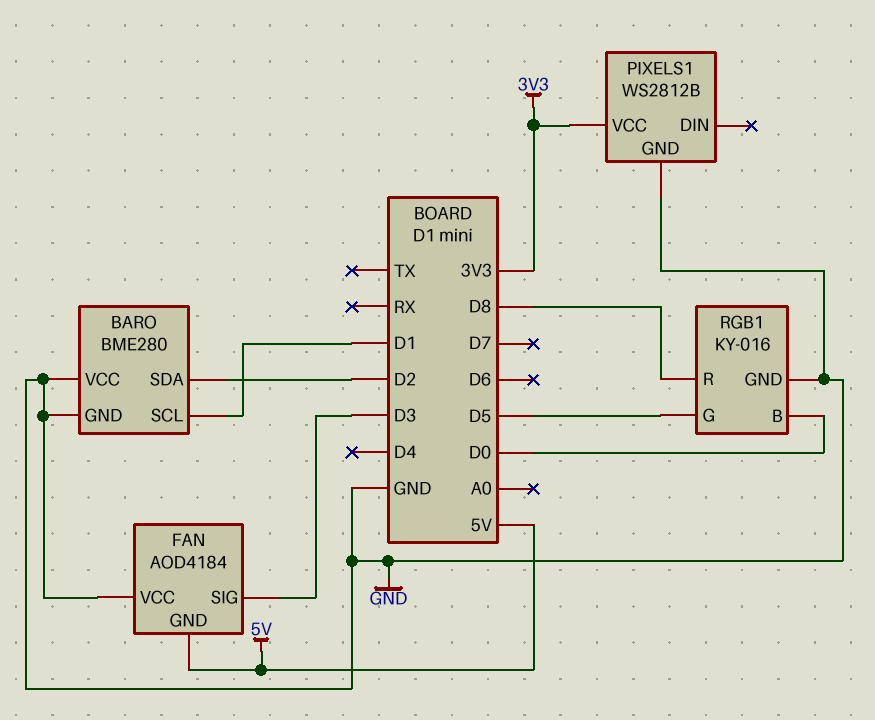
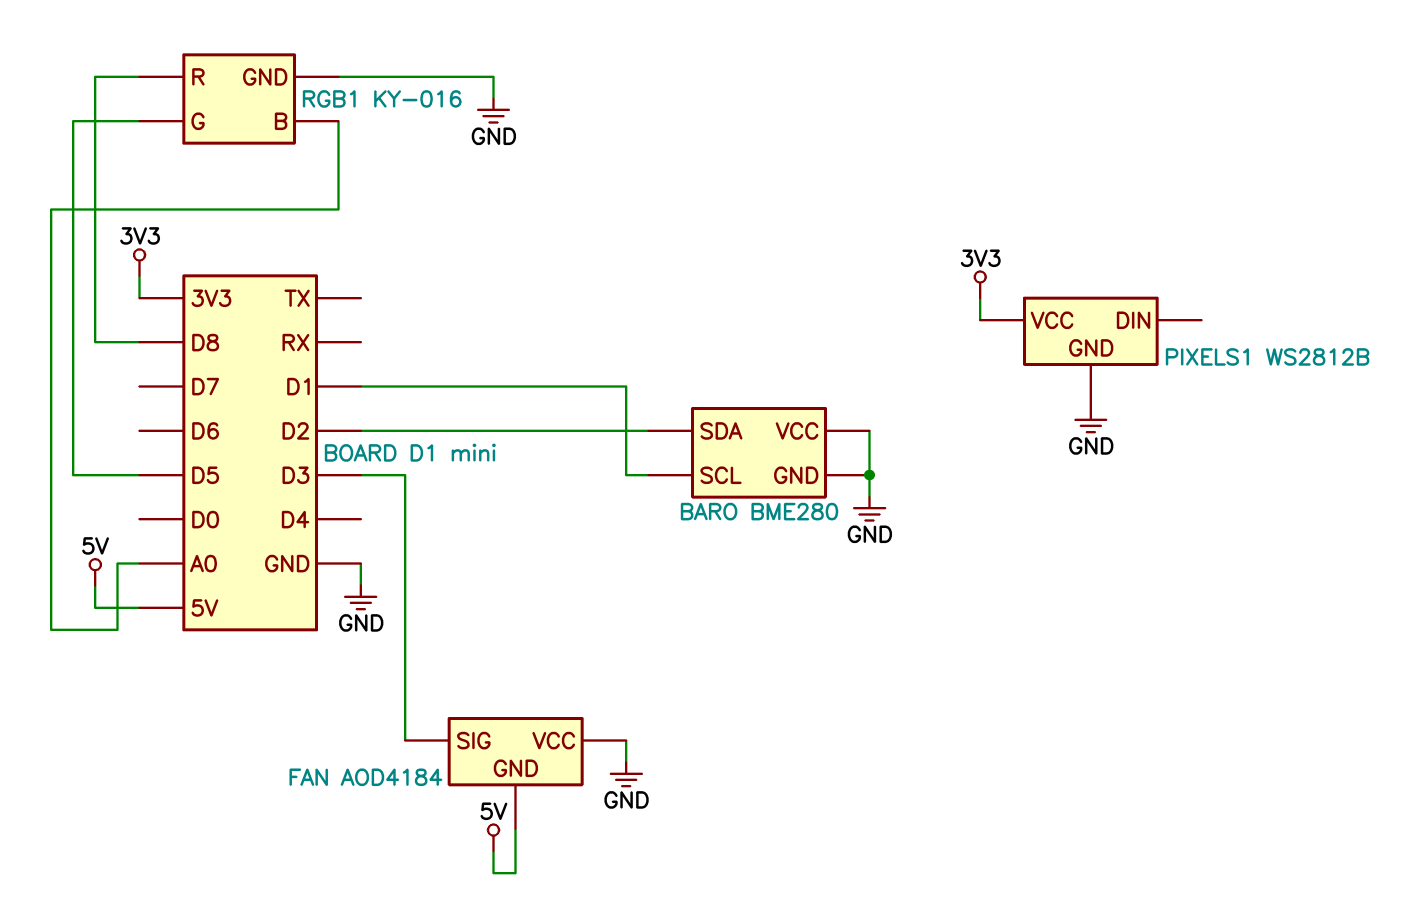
RGB1 pin B: D0 -> A0

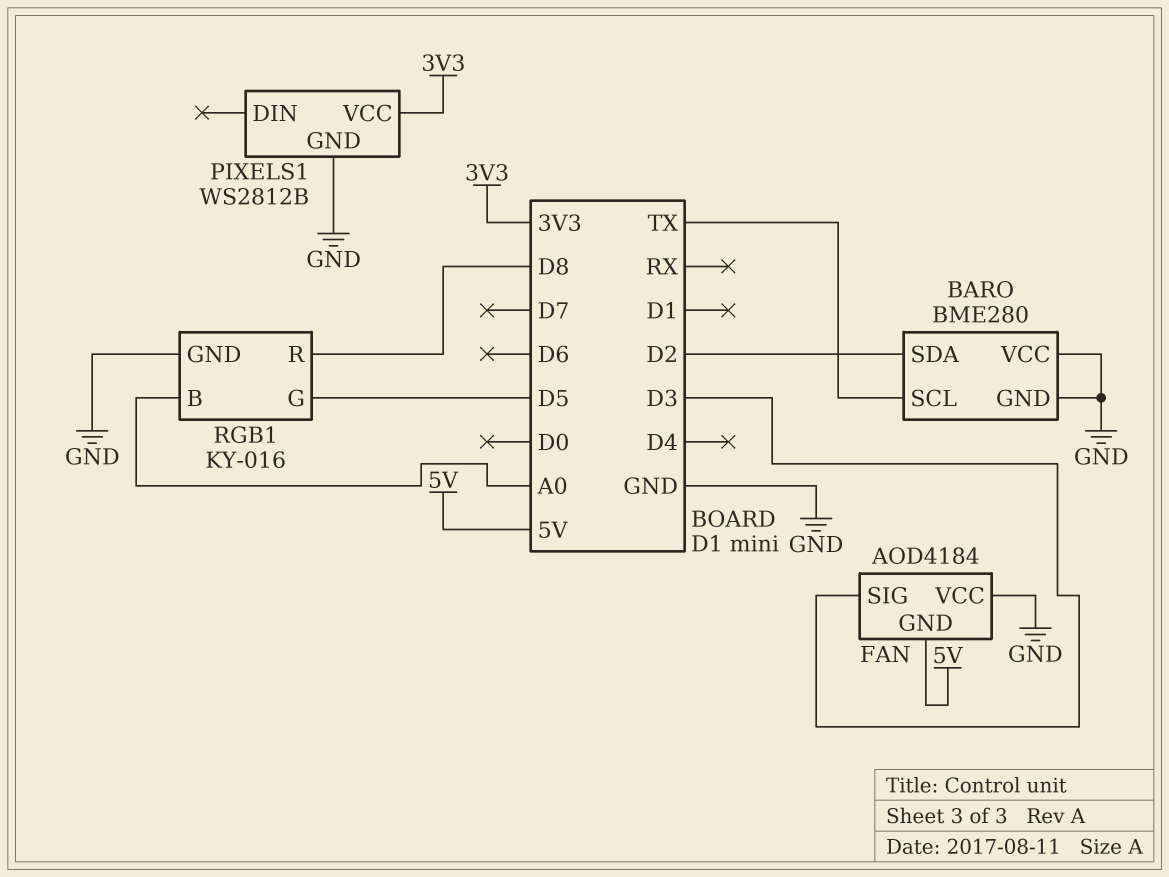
BARO pin SCL: D1 -> TX

